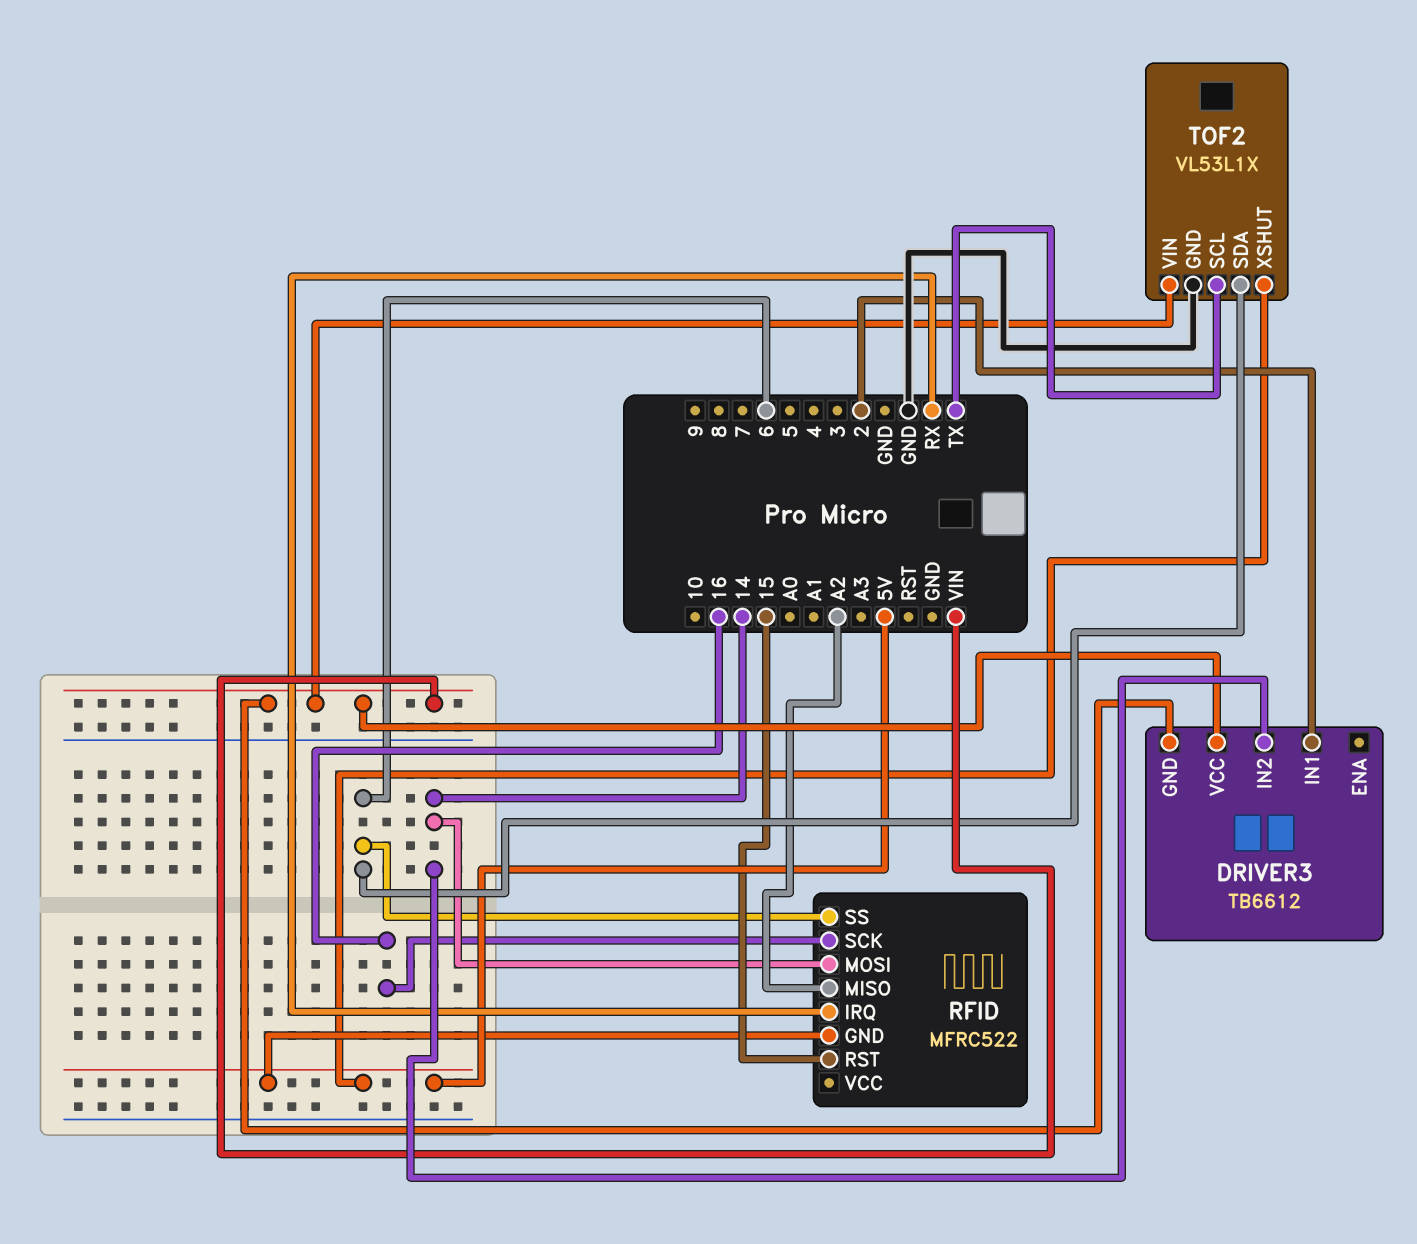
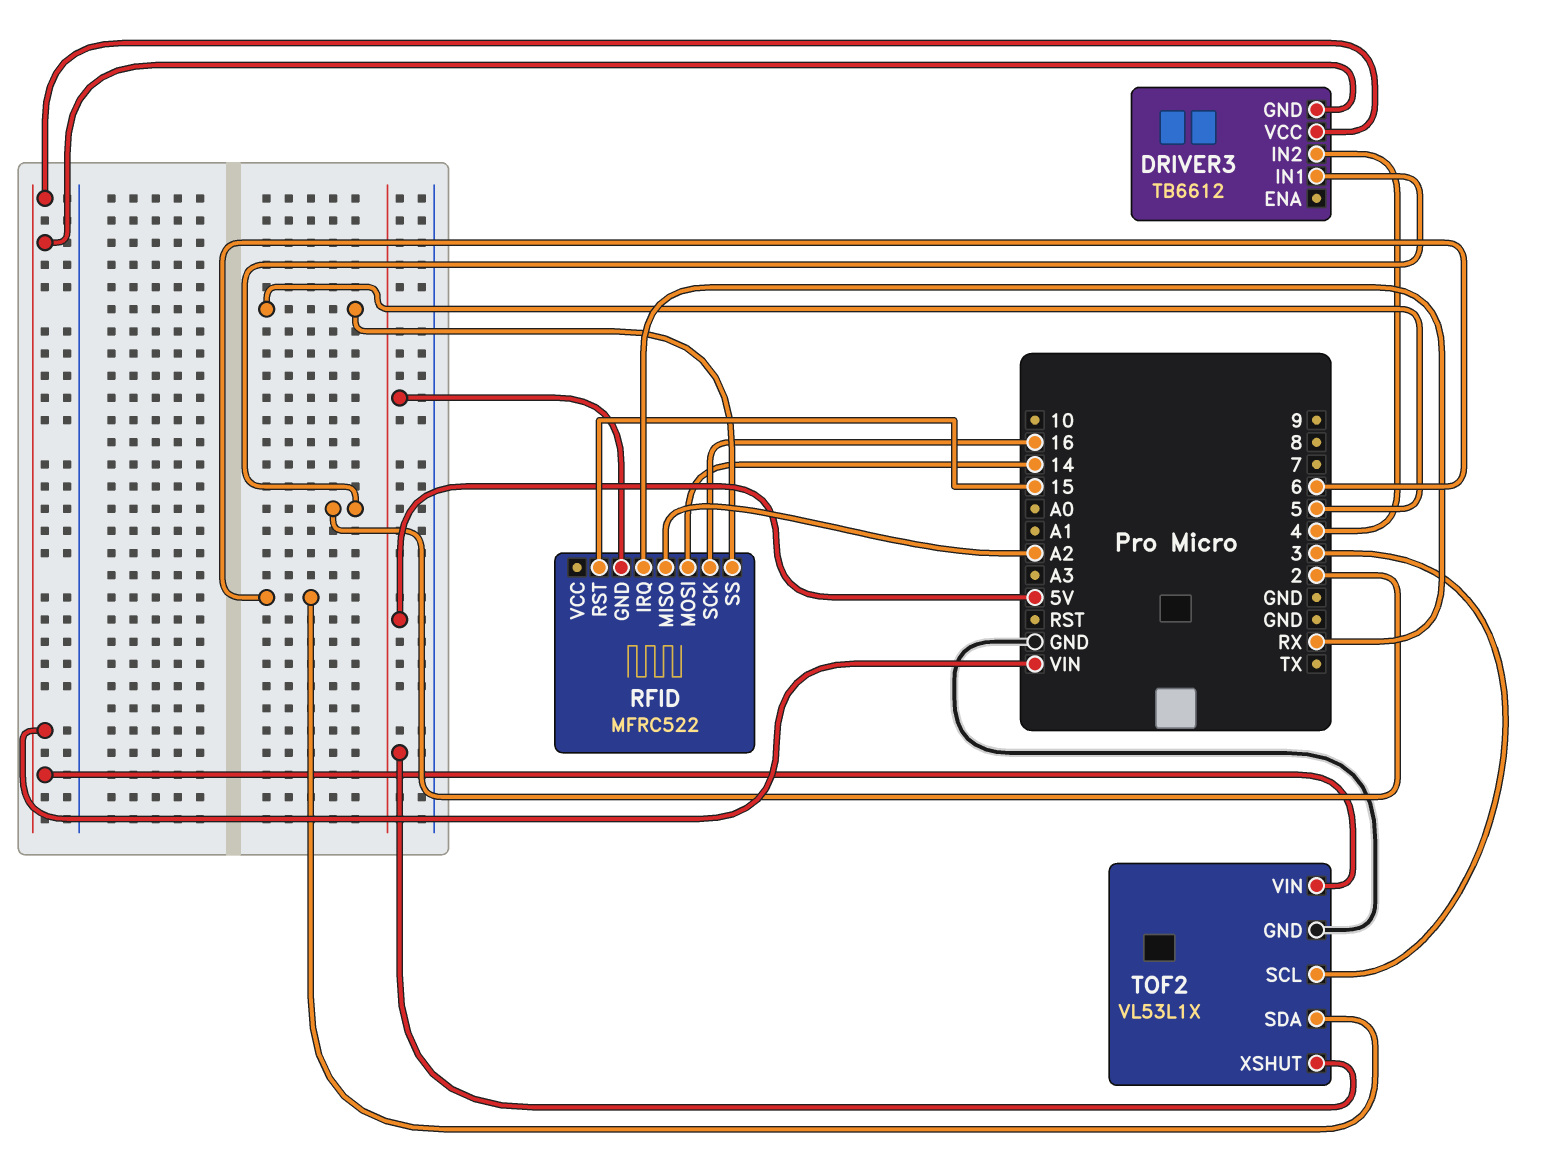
DRIVER3 pin IN2: 14 -> 4
RFID pin SS: 6 -> 5
TOF2 pin SCL: TX -> 3

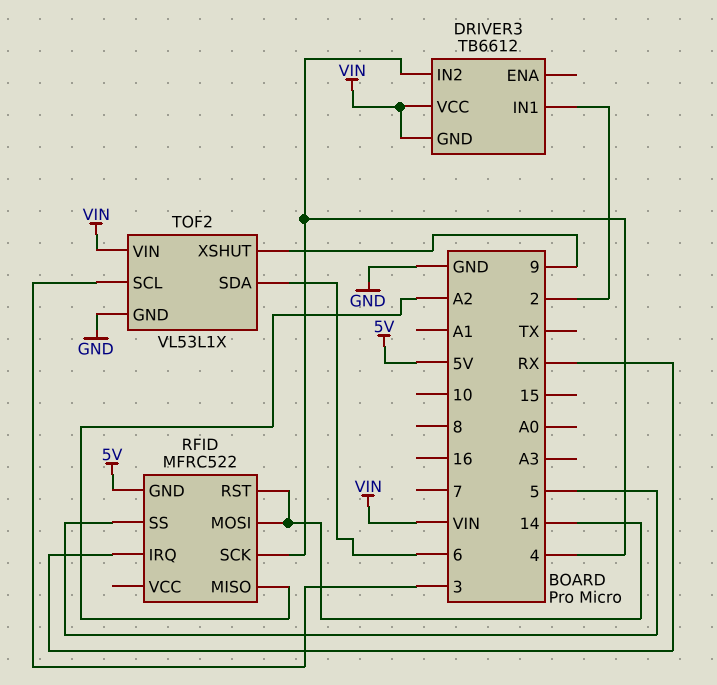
RFID pin RST: 15 -> 14
RFID pin SCK: 16 -> 4
TOF2 pin XSHUT: 5V -> 9

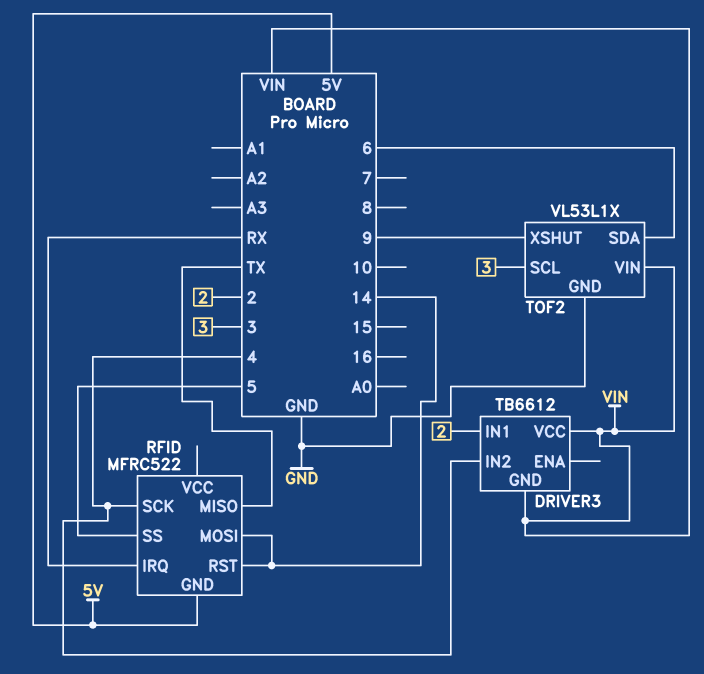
RFID pin MISO: A2 -> TX

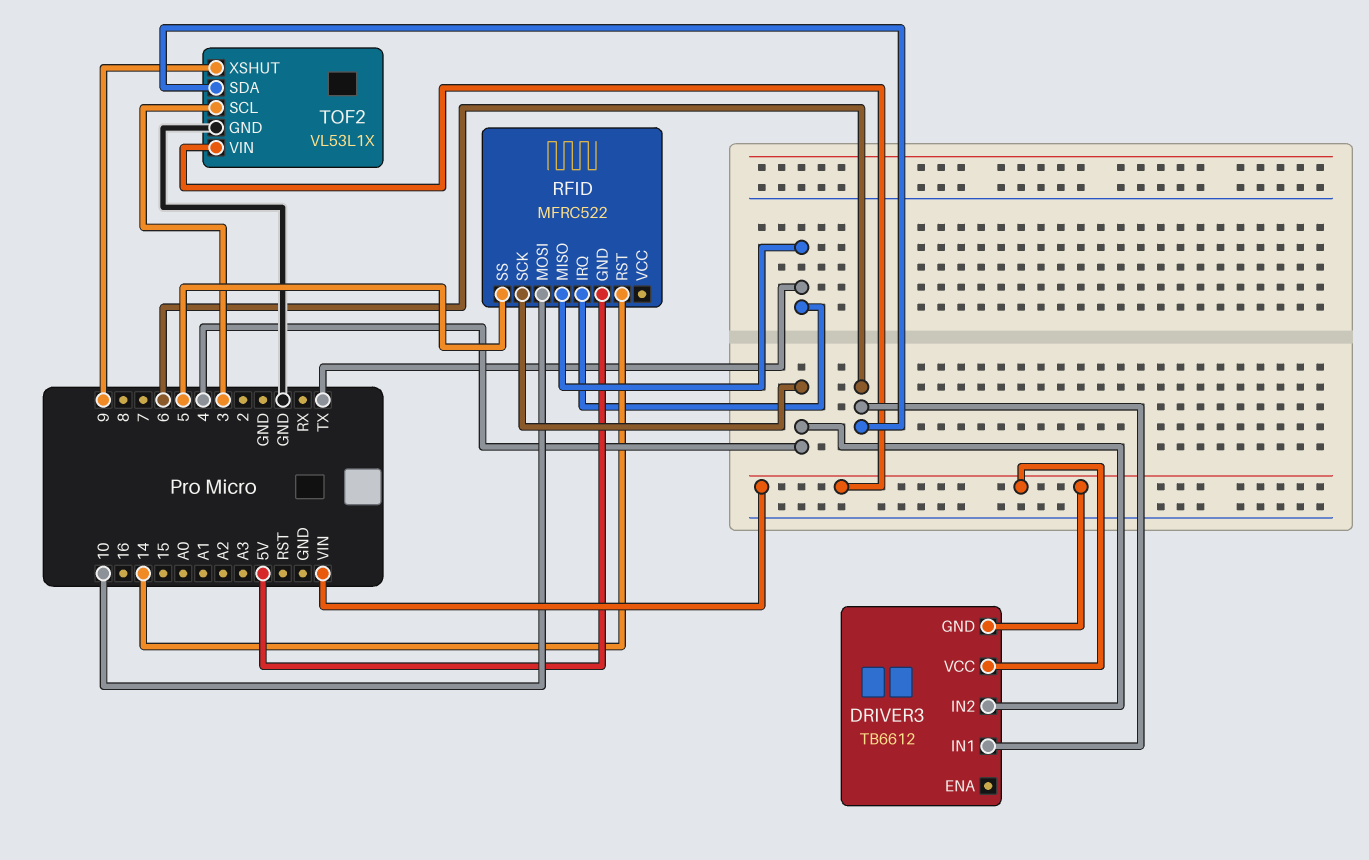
DRIVER3 pin IN1: 2 -> 6
RFID pin IRQ: RX -> TX
RFID pin MOSI: 14 -> 10

